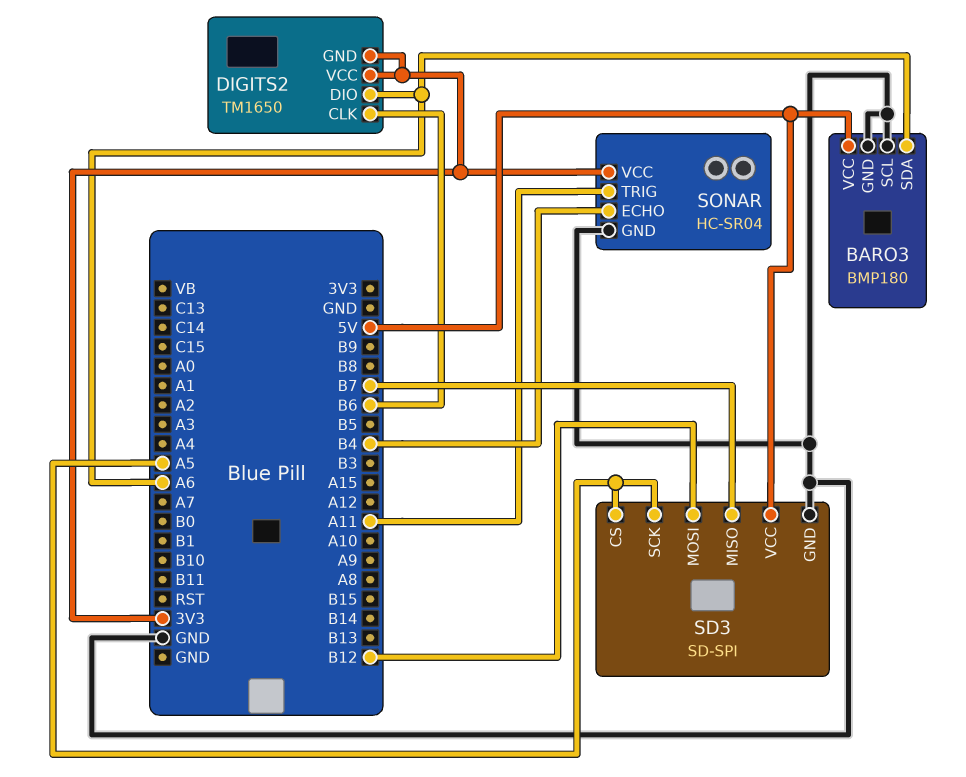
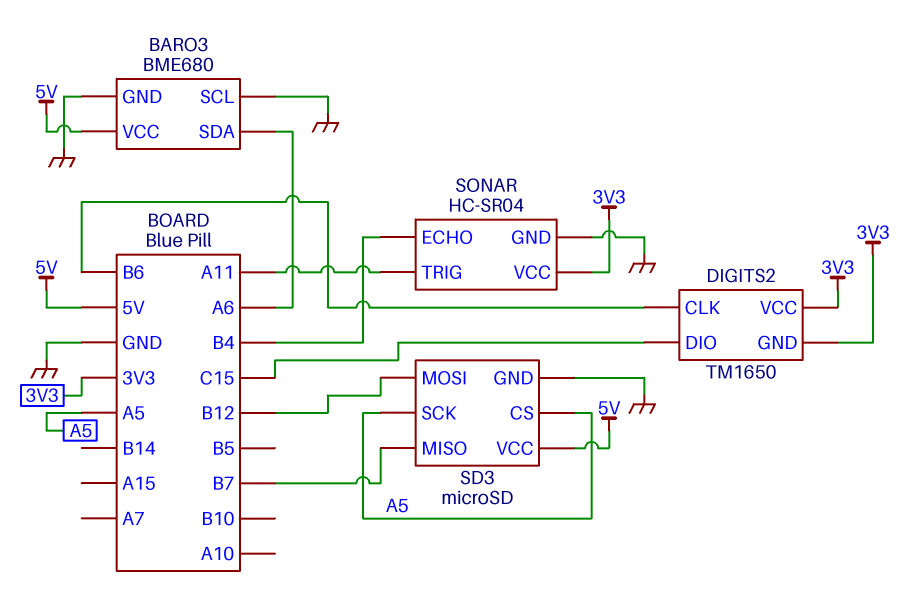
BARO3: BMP180 -> BME680
DIGITS2 pin DIO: A6 -> C15
SD3: SD-SPI -> microSD

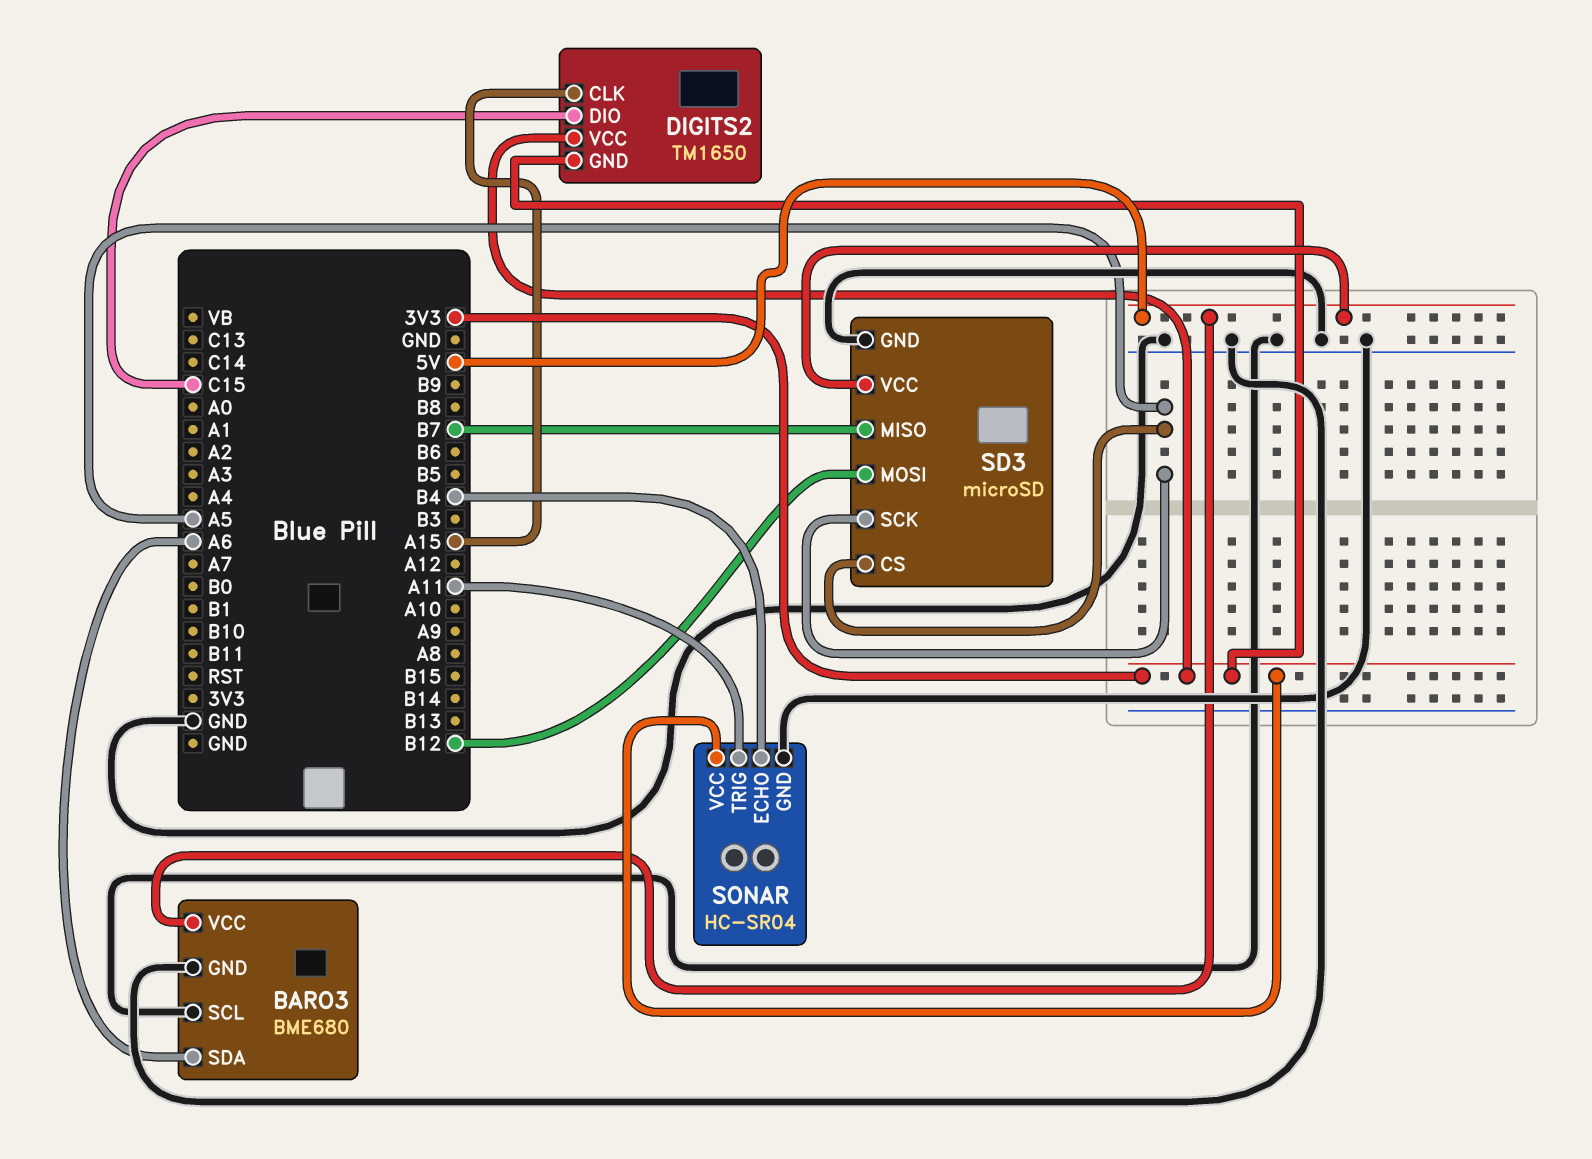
DIGITS2 pin CLK: B6 -> A15

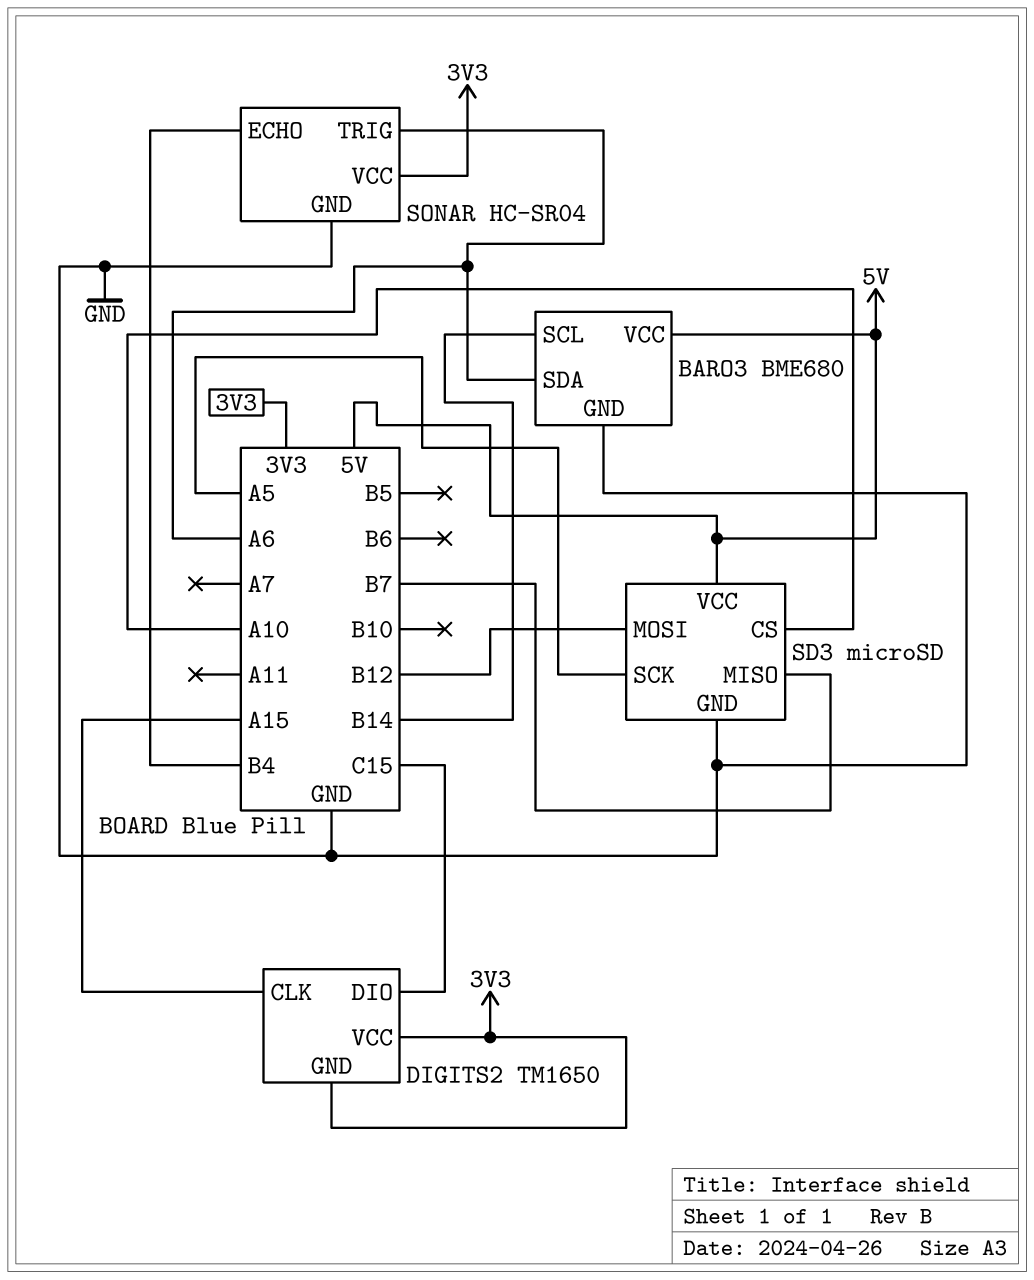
BARO3 pin SCL: GND -> B14
SD3 pin CS: A5 -> A10
SONAR pin TRIG: A11 -> A6

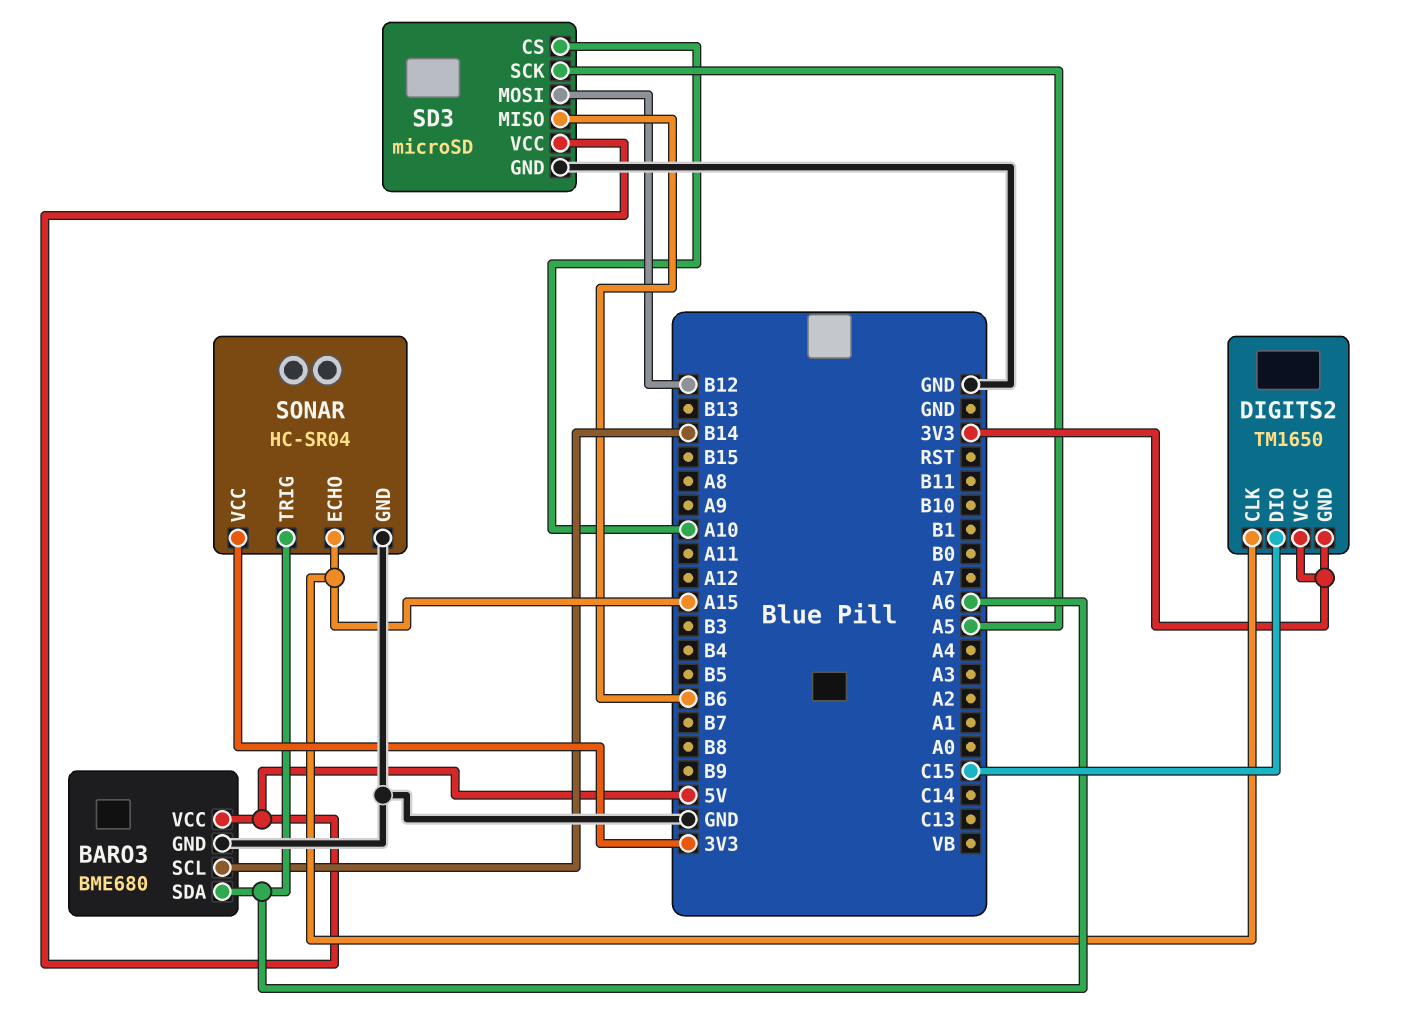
SD3 pin MISO: B7 -> B6
SONAR pin ECHO: B4 -> A15

